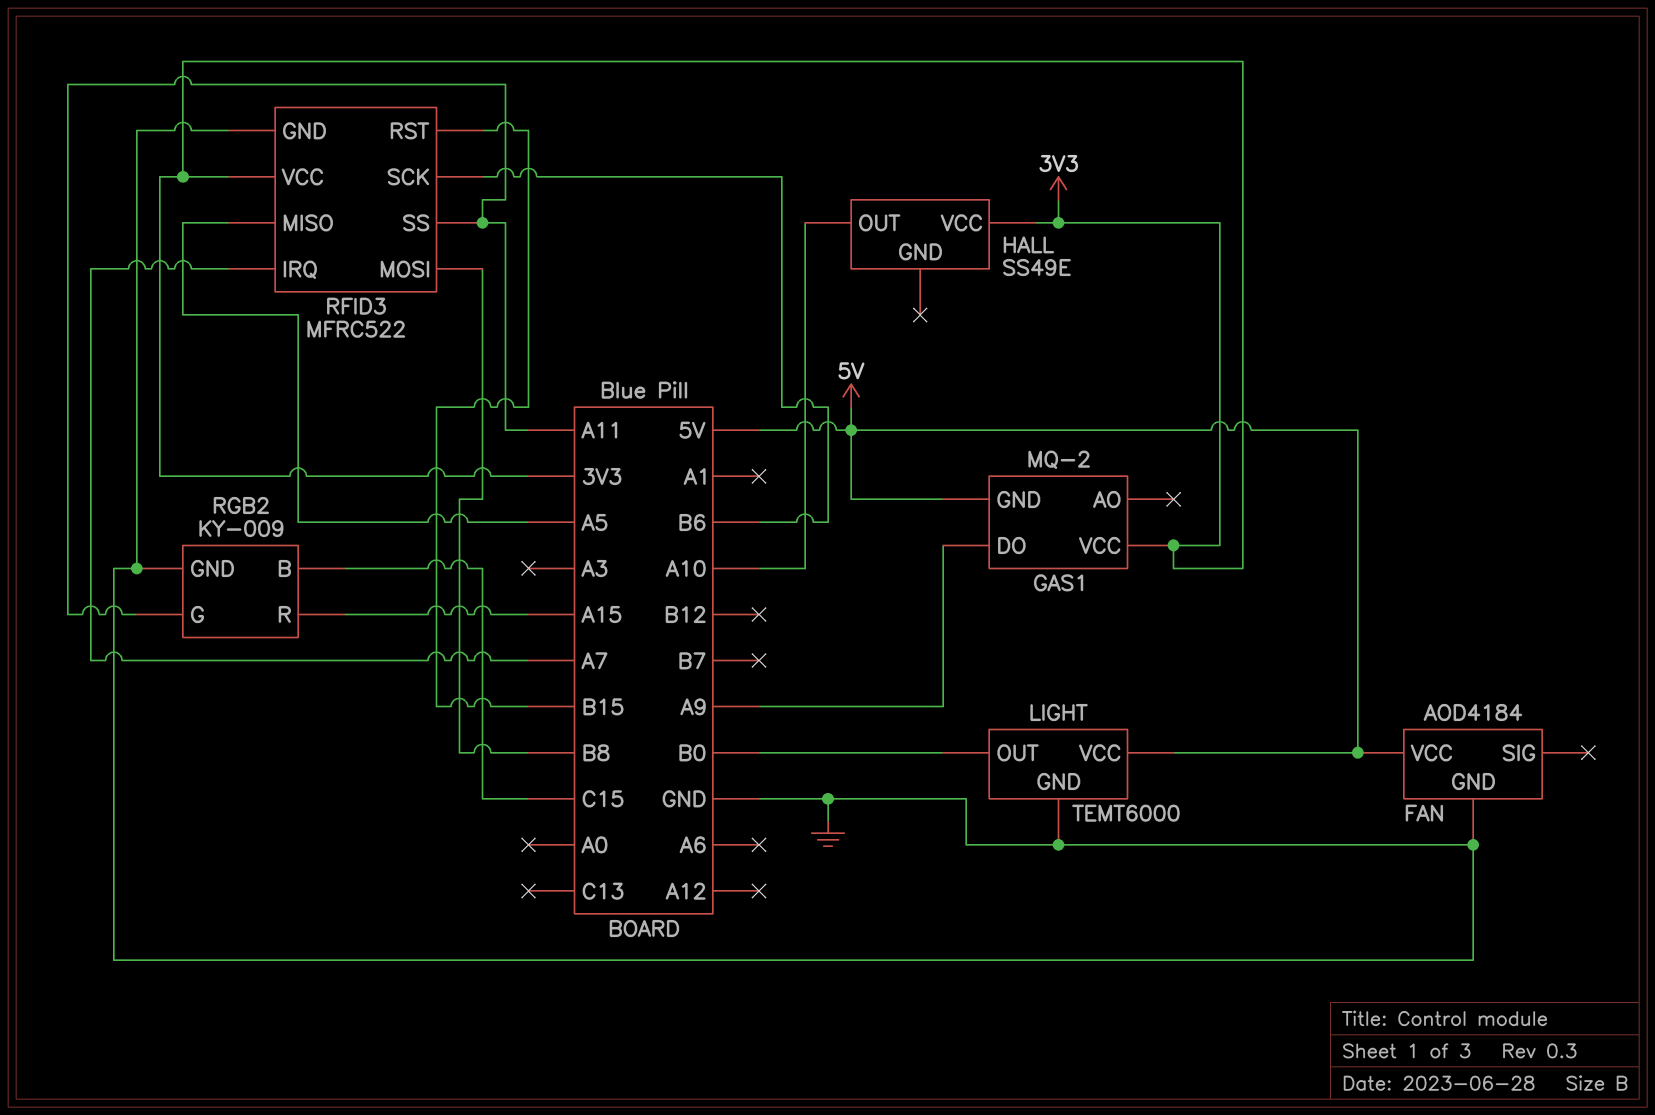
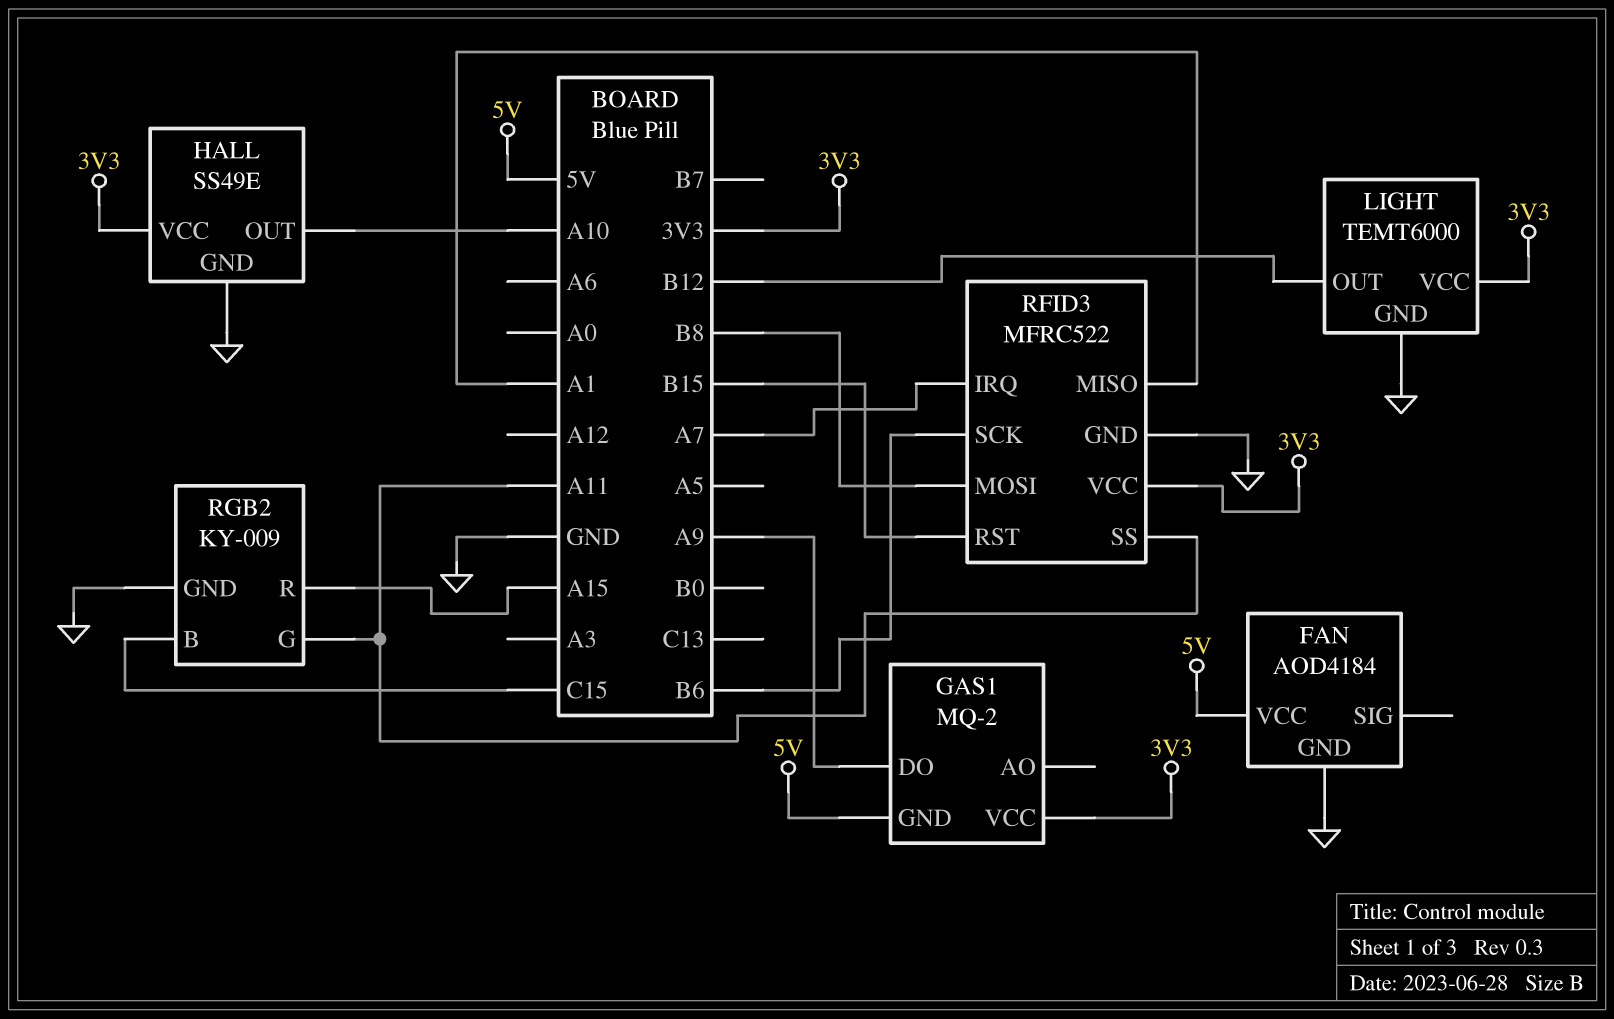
HALL pin GND: none -> GND
LIGHT pin OUT: B0 -> B12
LIGHT pin VCC: 5V -> 3V3
RFID3 pin MISO: A5 -> A1

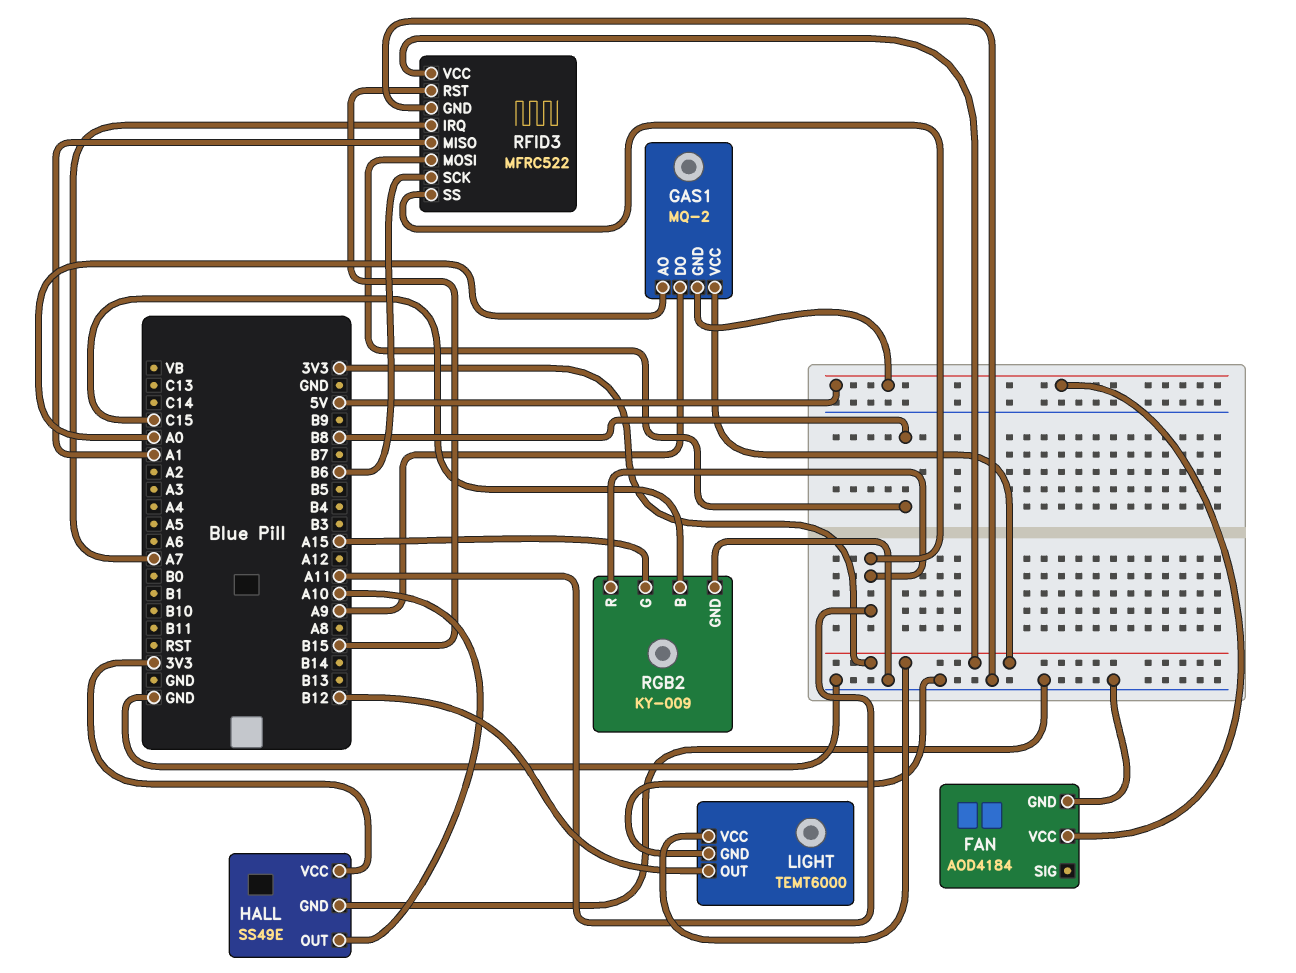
GAS1 pin AO: none -> A0
RGB2 pin G: A11 -> A15
RGB2 pin R: A15 -> A11

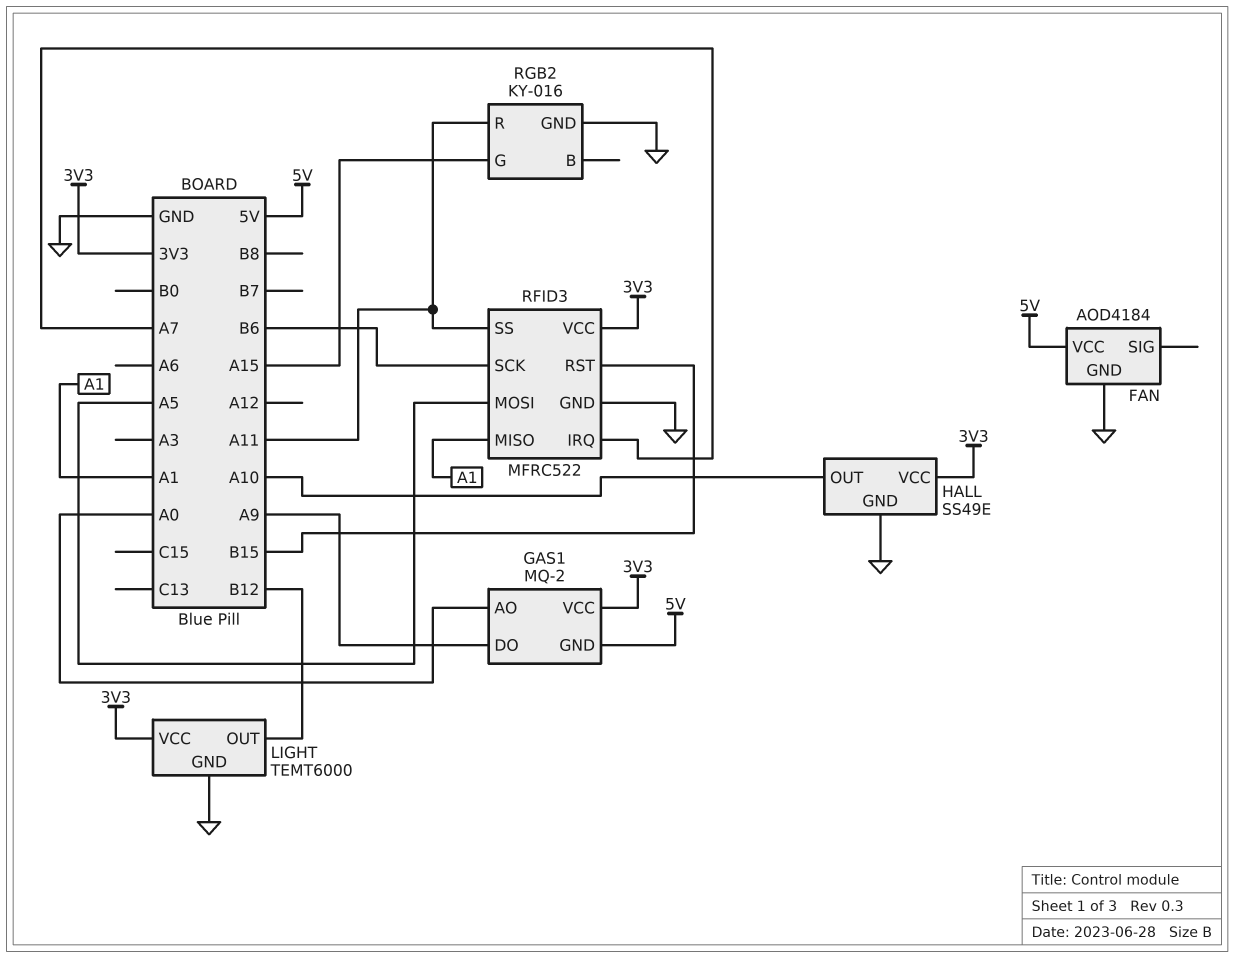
RFID3 pin MOSI: B8 -> A5
RGB2: KY-009 -> KY-016
RGB2 pin B: C15 -> none

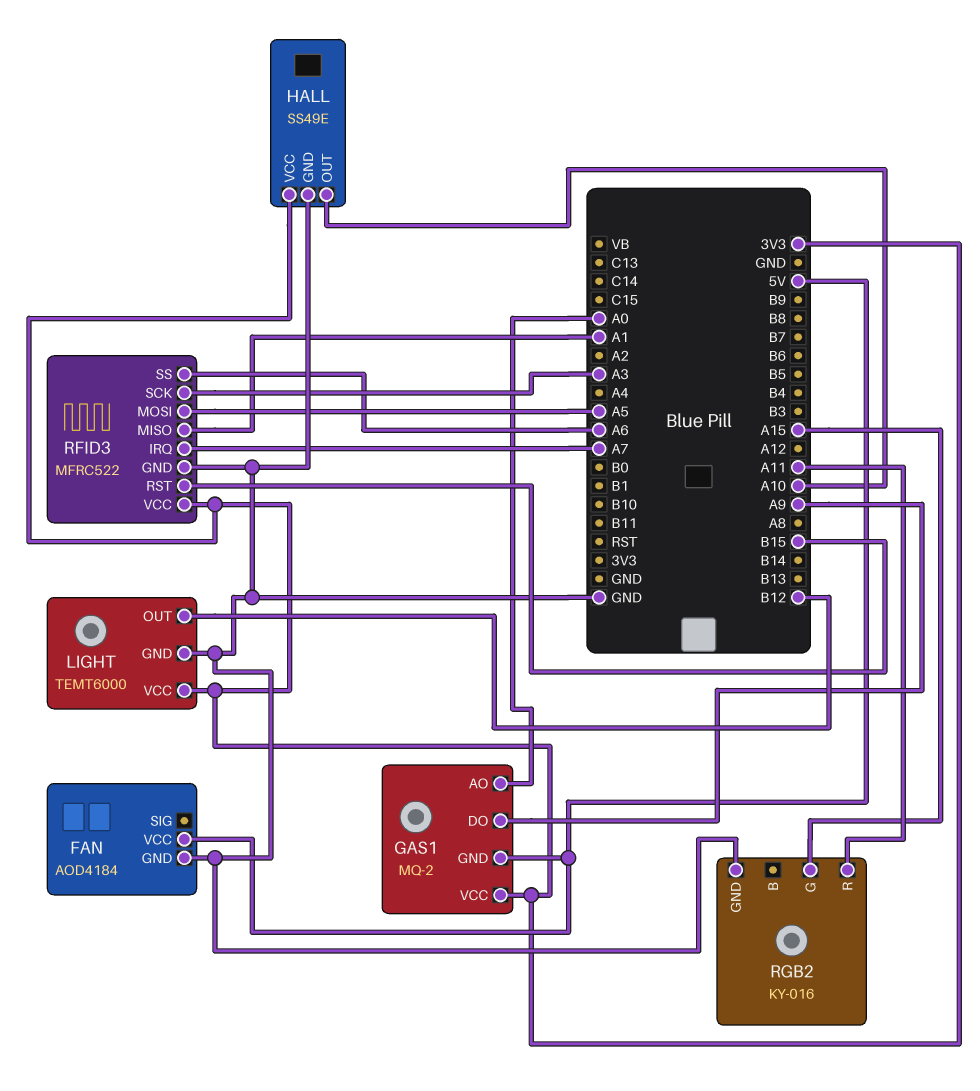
RFID3 pin SCK: B6 -> A3
RFID3 pin SS: A11 -> A6

